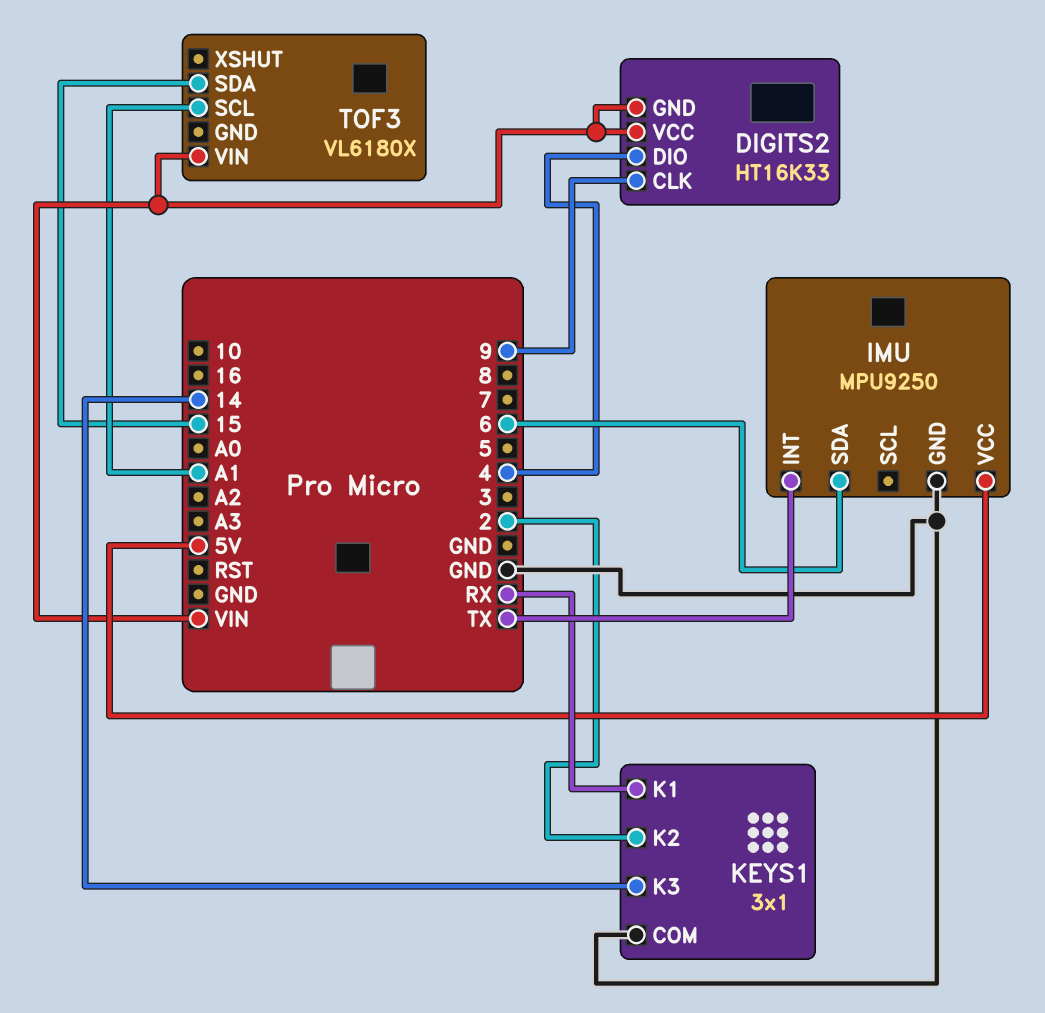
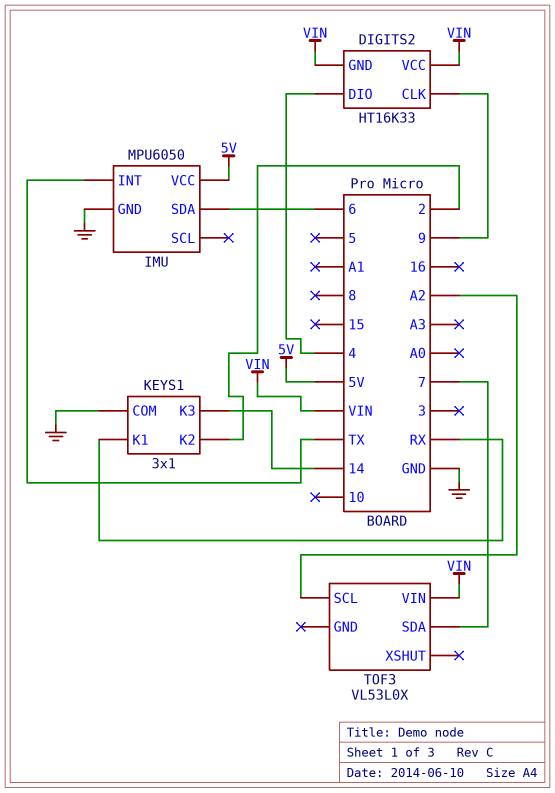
IMU: MPU9250 -> MPU6050
TOF3: VL6180X -> VL53L0X
TOF3 pin SCL: A1 -> A2
TOF3 pin SDA: 15 -> 7

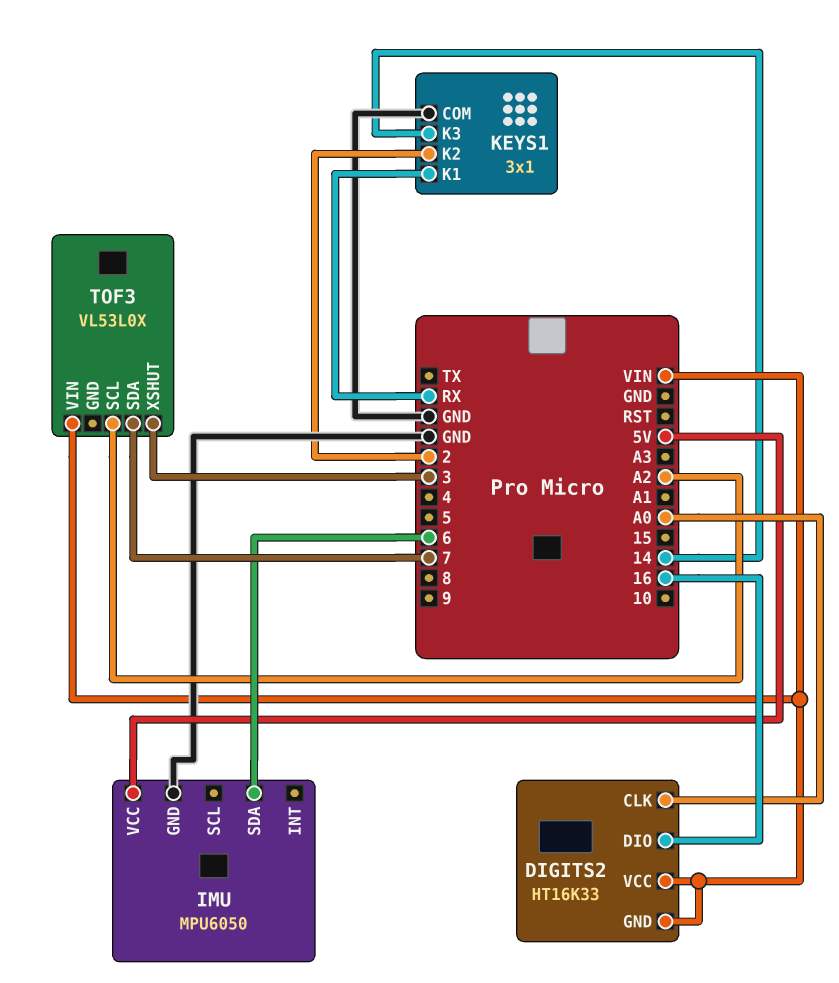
DIGITS2 pin CLK: 9 -> A0
DIGITS2 pin DIO: 4 -> 16
IMU pin INT: TX -> none
TOF3 pin XSHUT: none -> 3

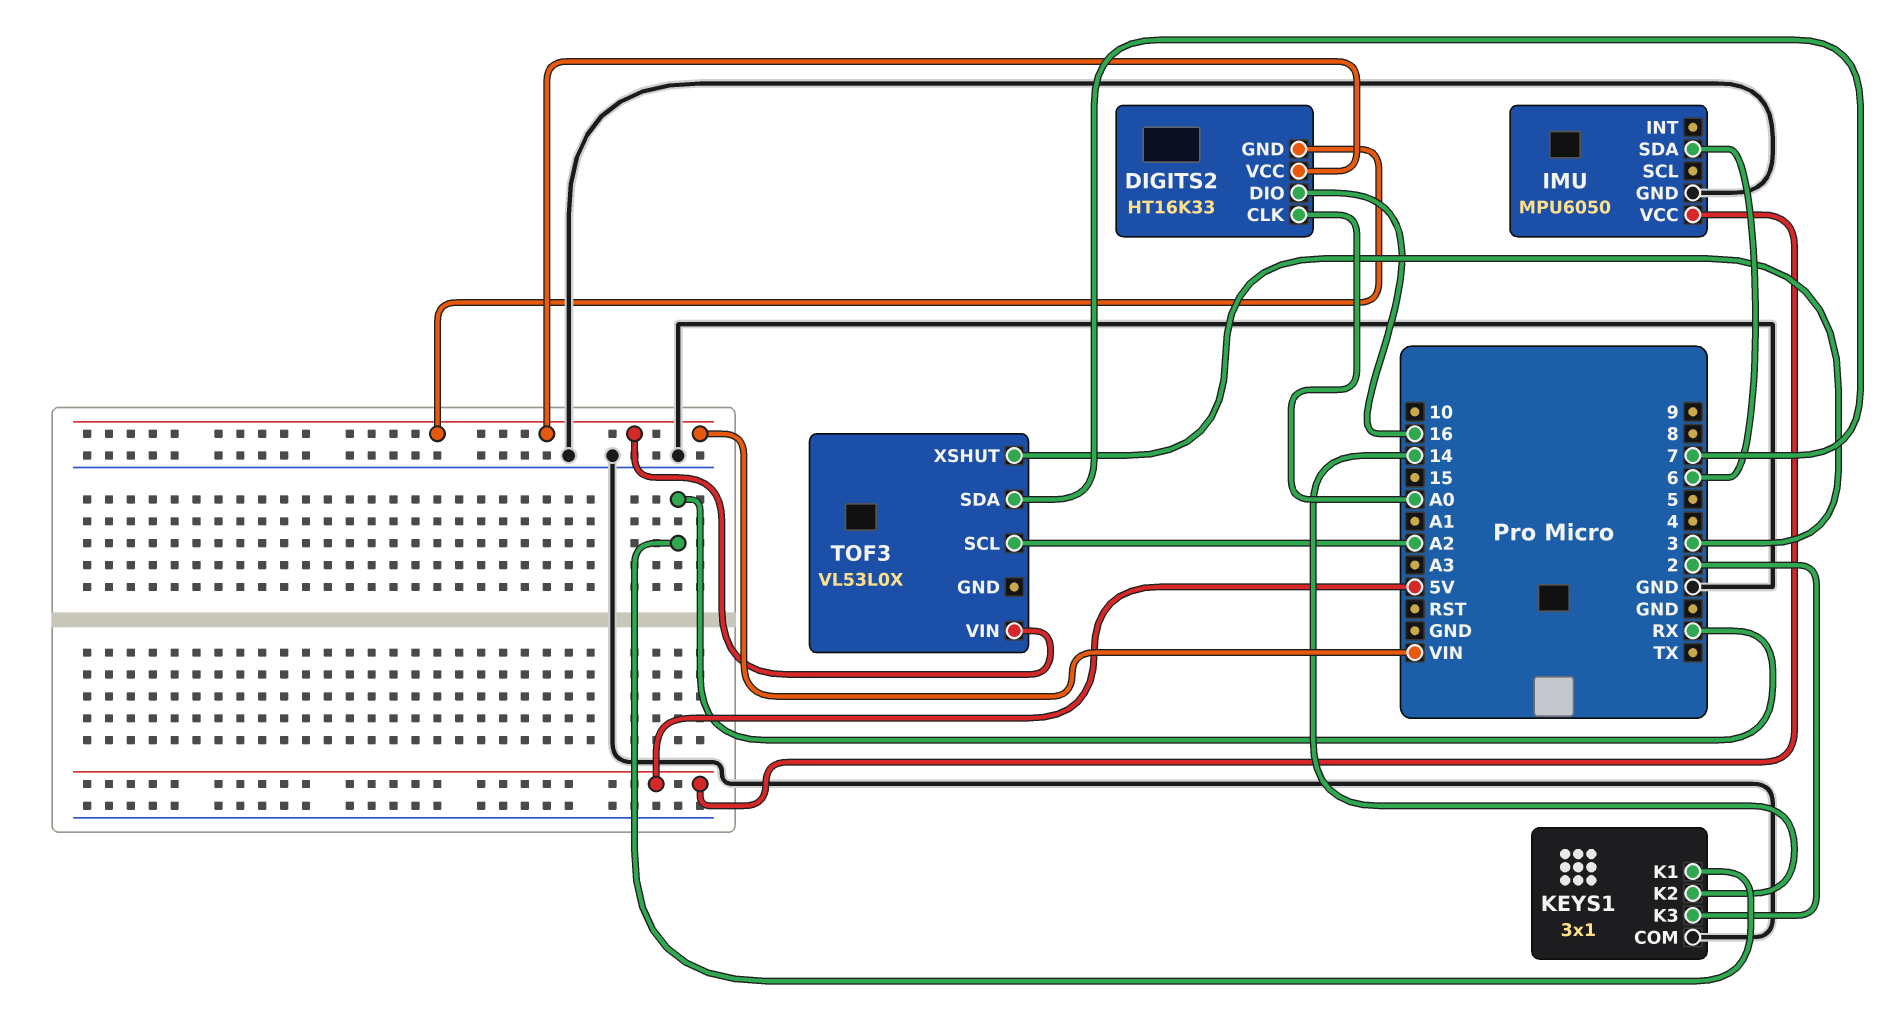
KEYS1 pin K2: 2 -> 14
KEYS1 pin K3: 14 -> 2

